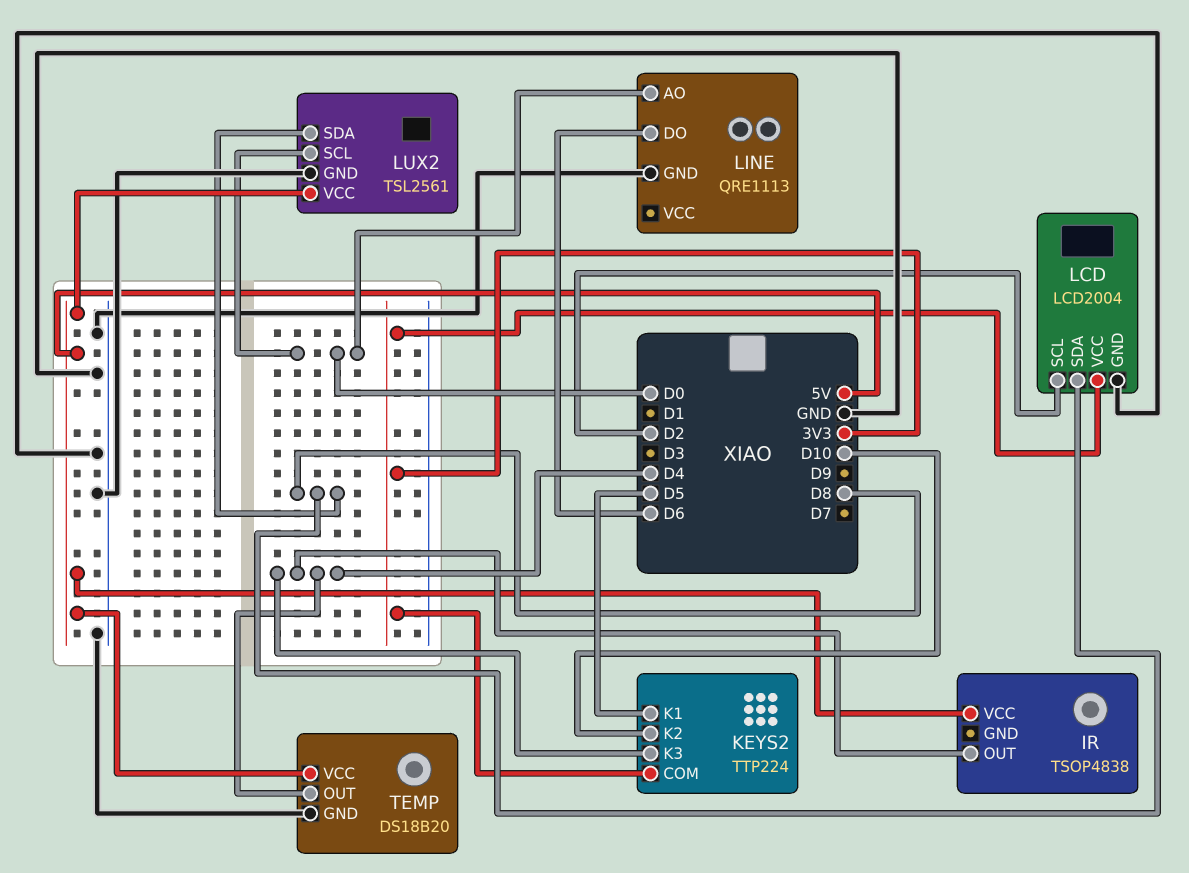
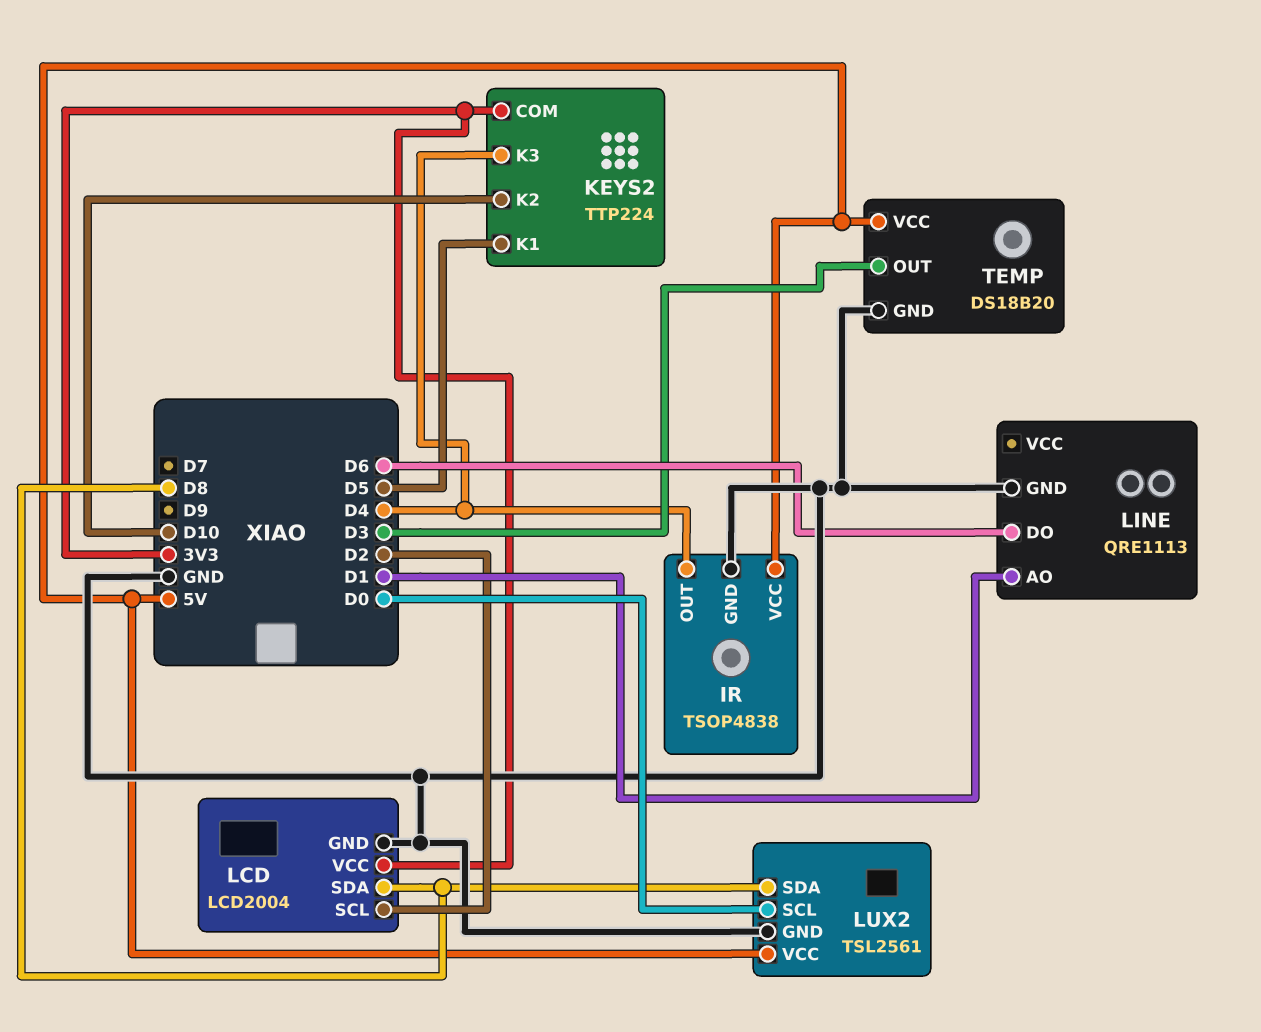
IR pin GND: none -> GND
LINE pin AO: D0 -> D1
TEMP pin OUT: D4 -> D3

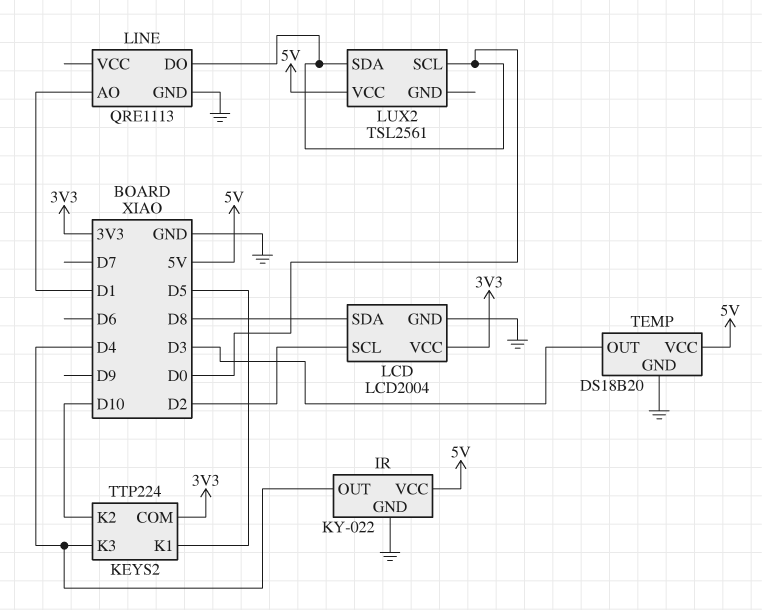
IR: TSOP4838 -> KY-022
LINE pin DO: D6 -> D0
LUX2 pin GND: GND -> none
LUX2 pin SDA: D8 -> D0

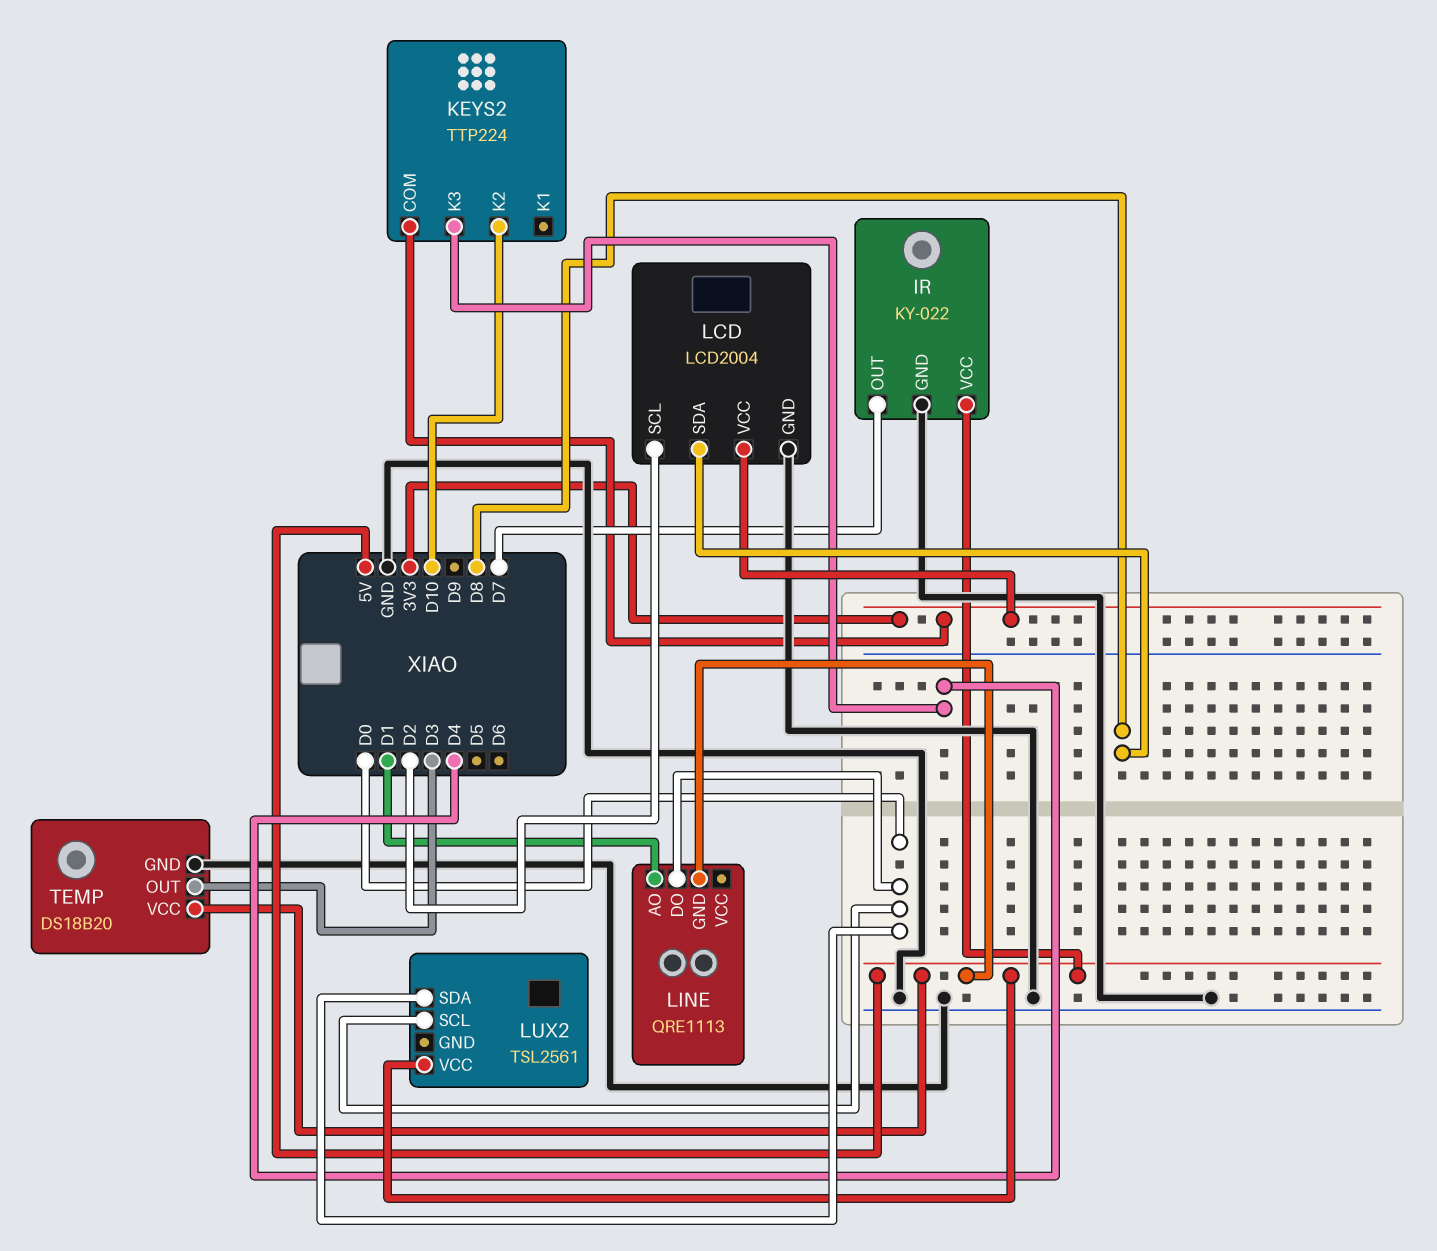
IR pin OUT: D4 -> D7
KEYS2 pin K1: D5 -> none
LINE pin GND: GND -> 5V

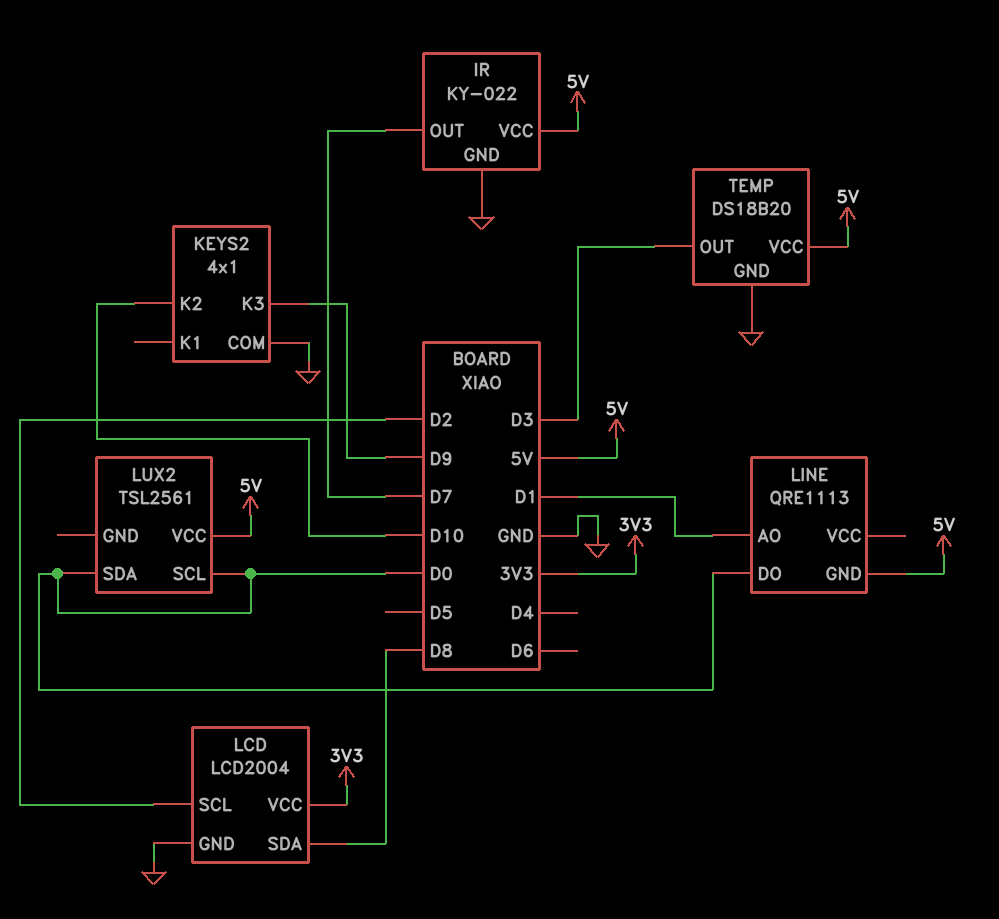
KEYS2: TTP224 -> 4x1
KEYS2 pin COM: 3V3 -> GND
KEYS2 pin K3: D4 -> D9

